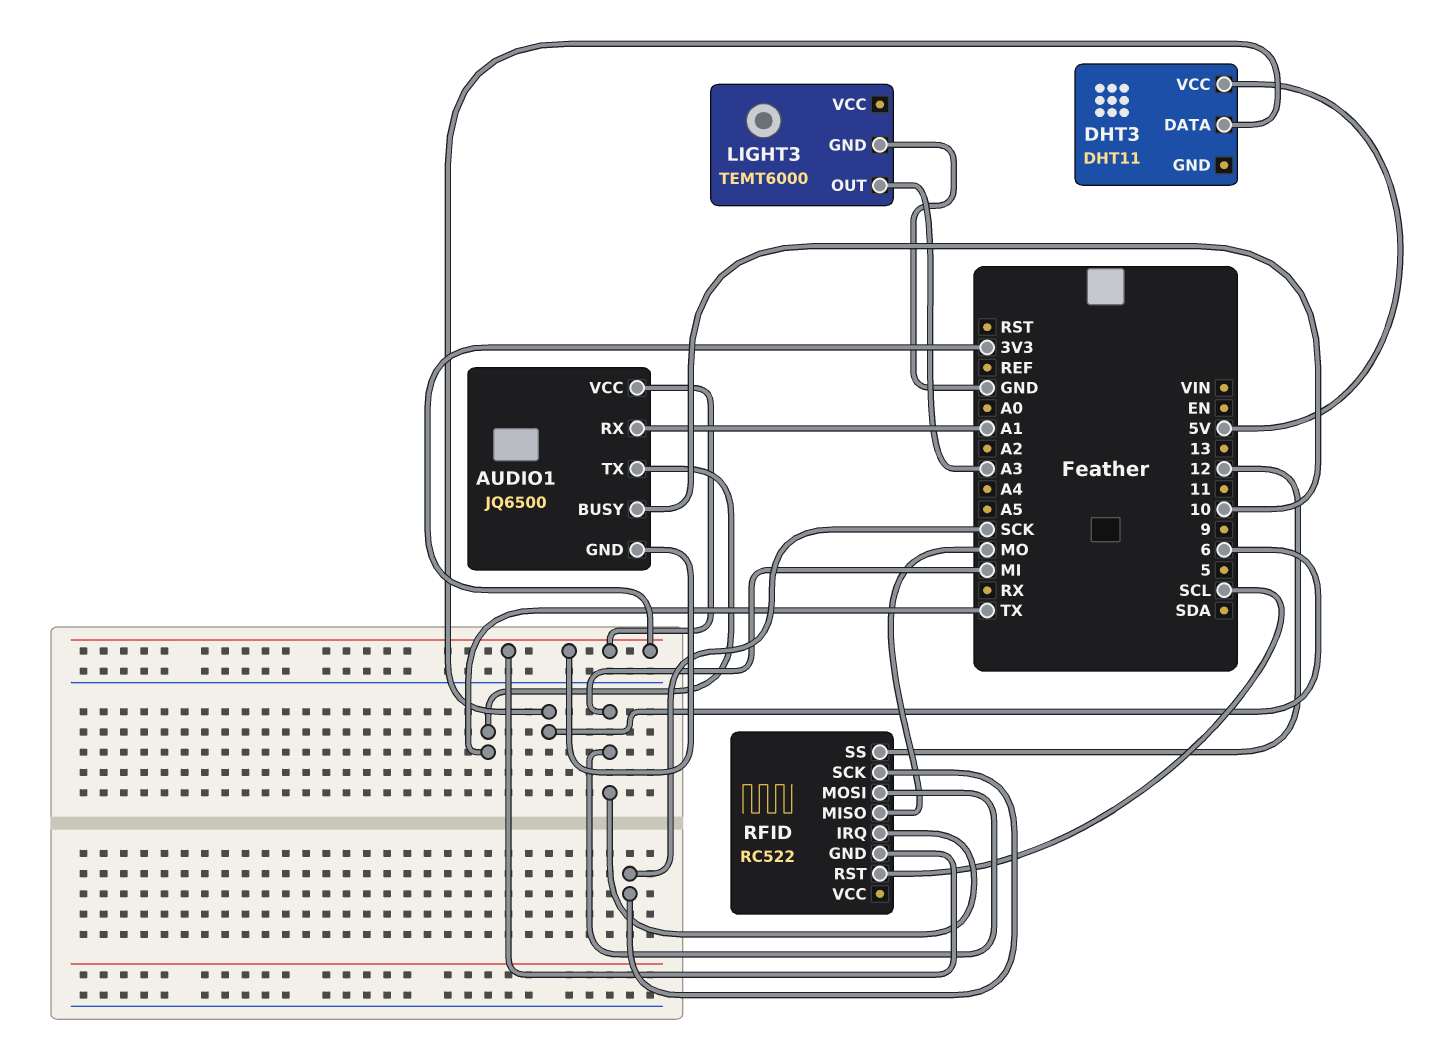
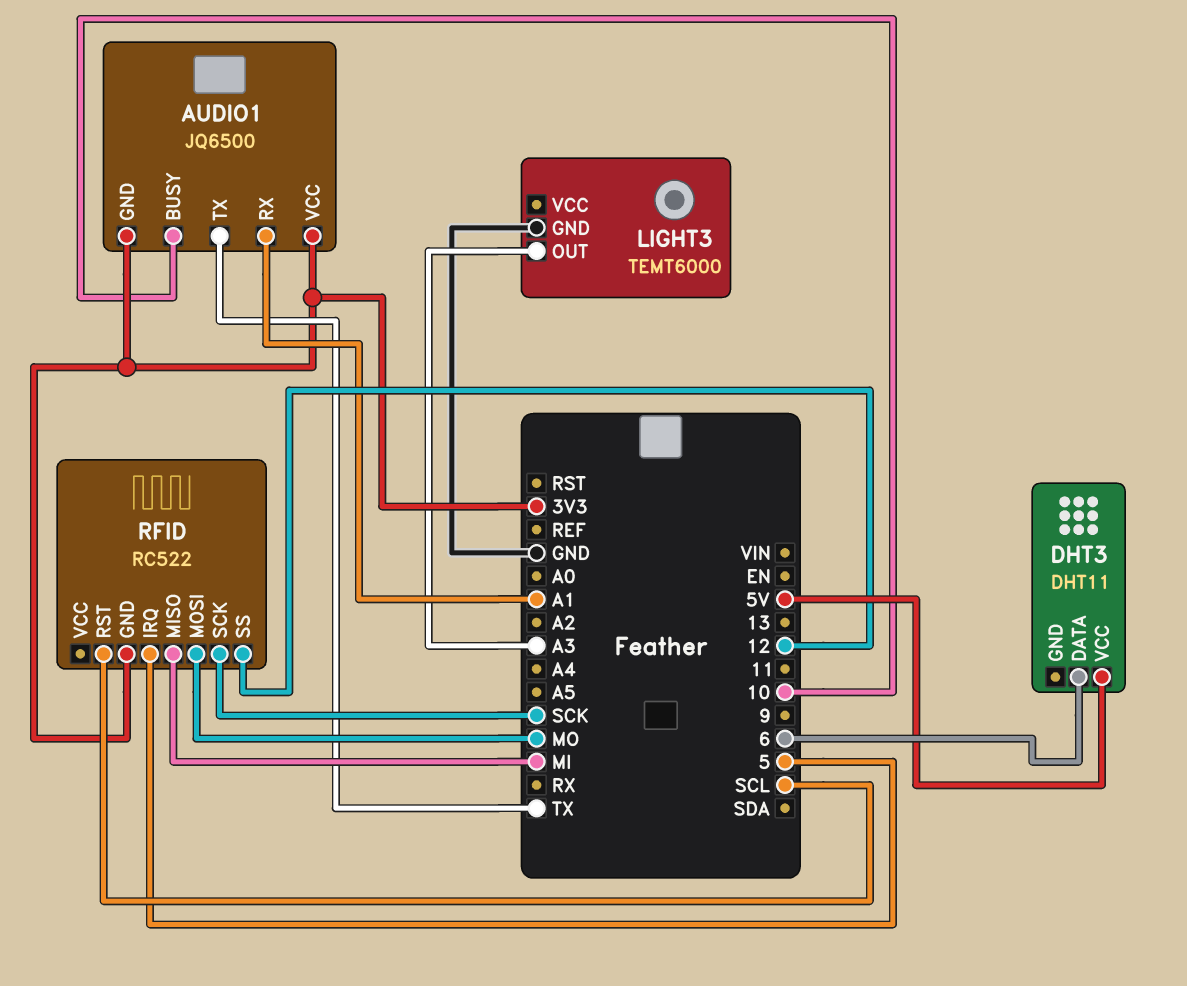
RFID pin IRQ: MI -> 5
RFID pin MISO: MO -> MI
RFID pin MOSI: MI -> MO

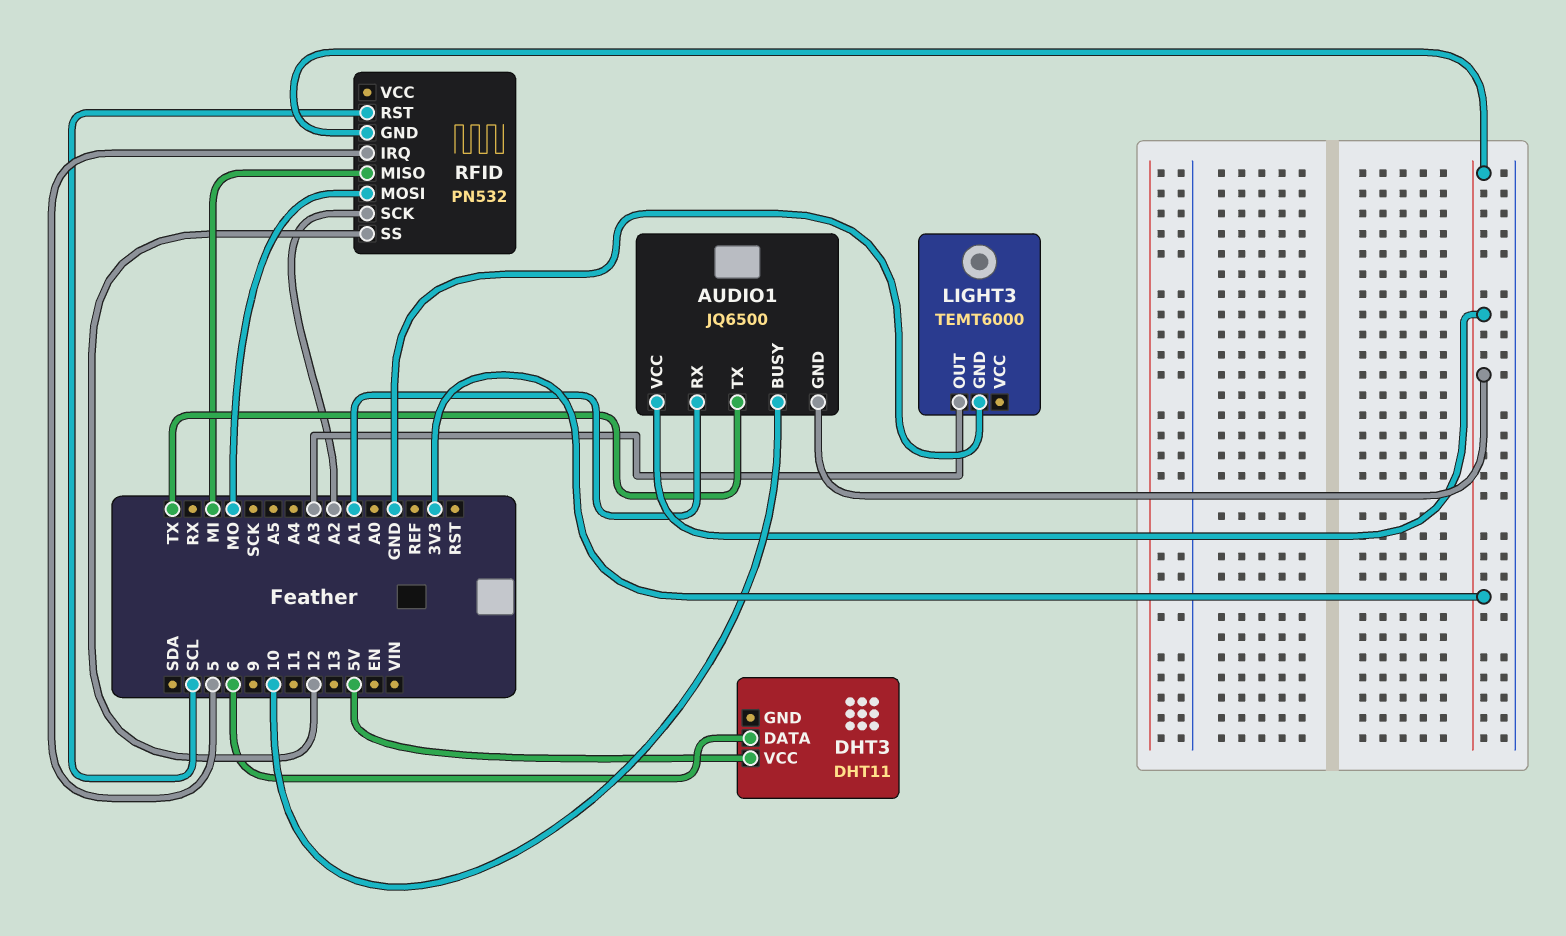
RFID: RC522 -> PN532
RFID pin SCK: SCK -> A2

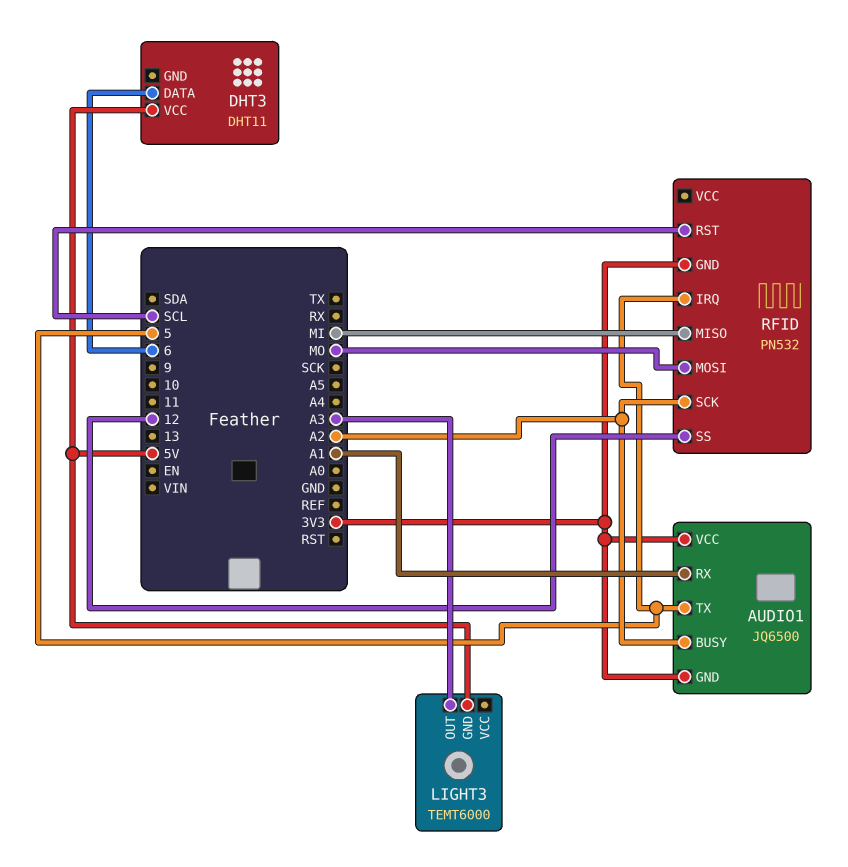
AUDIO1 pin BUSY: 10 -> A2
AUDIO1 pin TX: TX -> 5
LIGHT3 pin GND: GND -> 5V

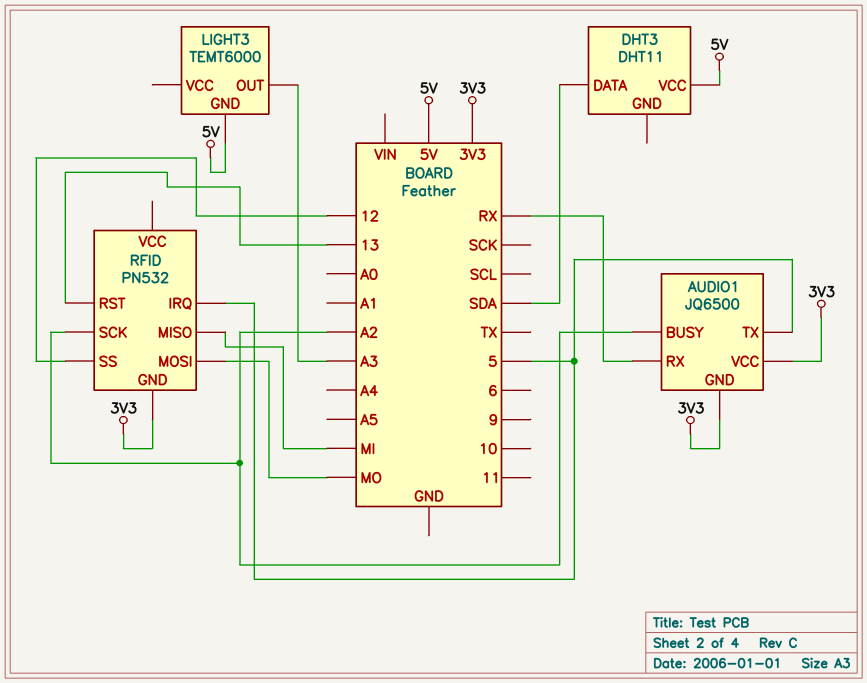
AUDIO1 pin RX: A1 -> RX
DHT3 pin DATA: 6 -> SDA
RFID pin RST: SCL -> 13

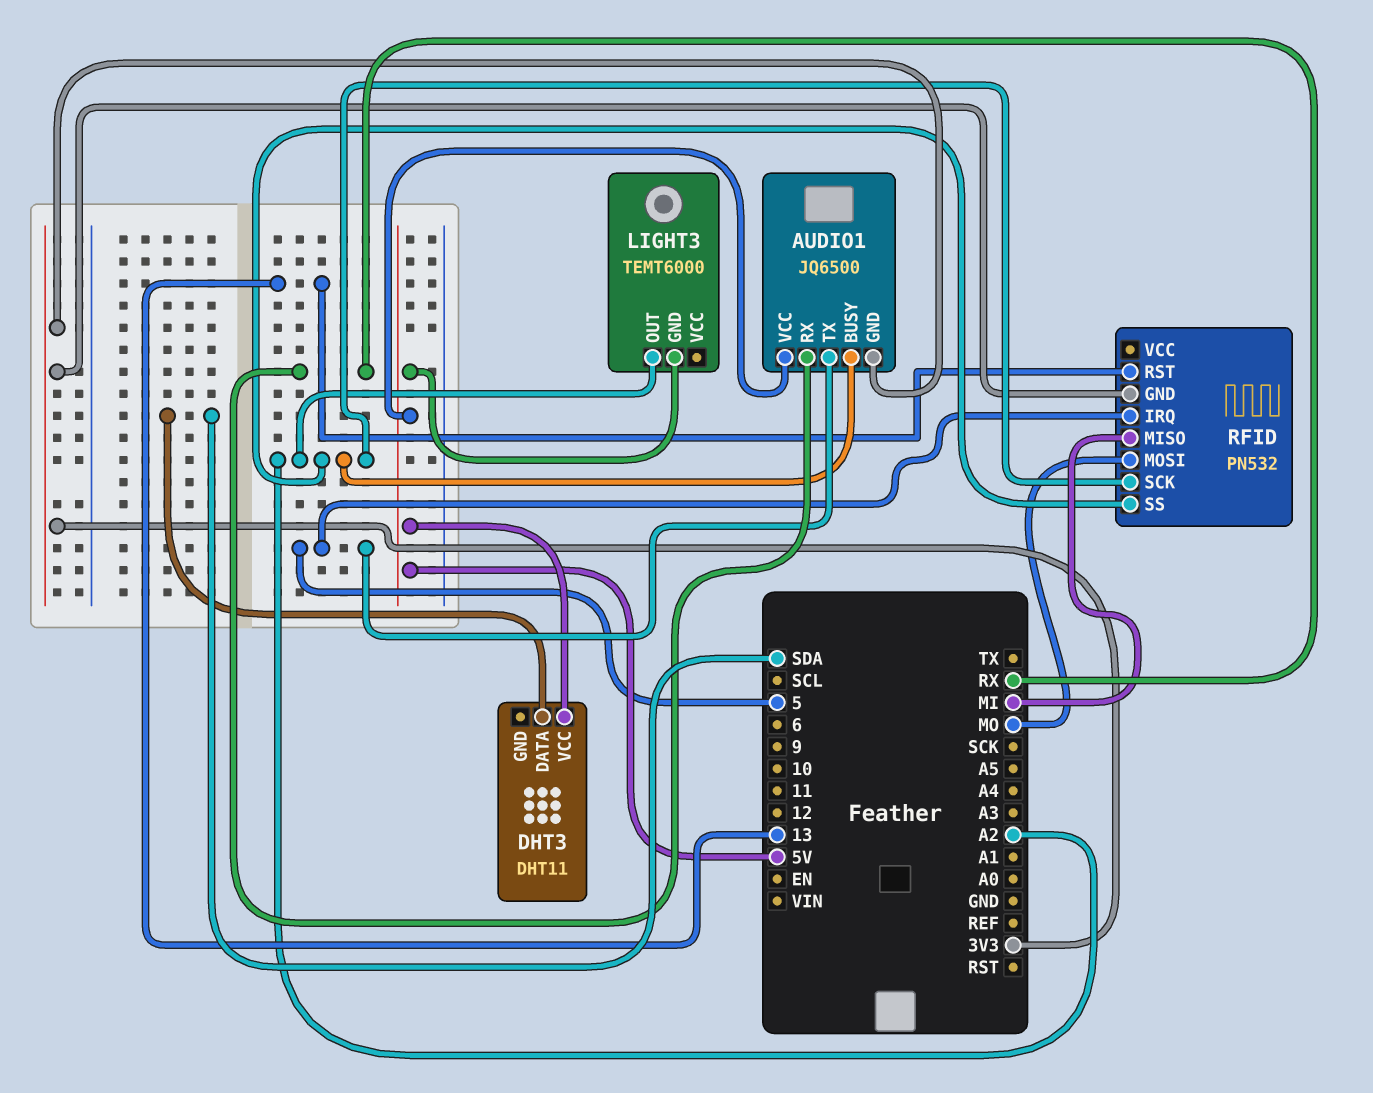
AUDIO1 pin VCC: 3V3 -> 5V
LIGHT3 pin OUT: A3 -> A2
RFID pin SS: 12 -> A2

